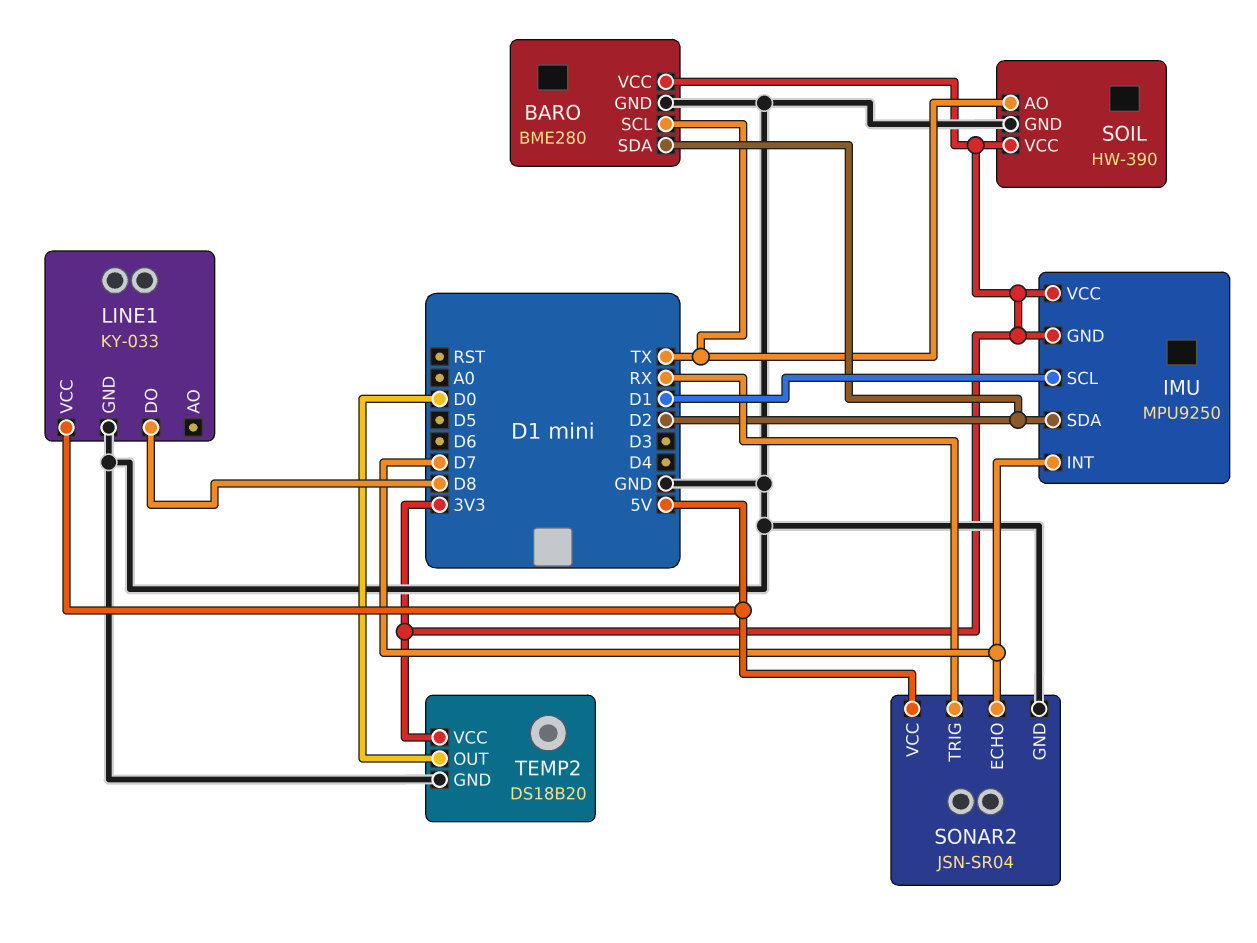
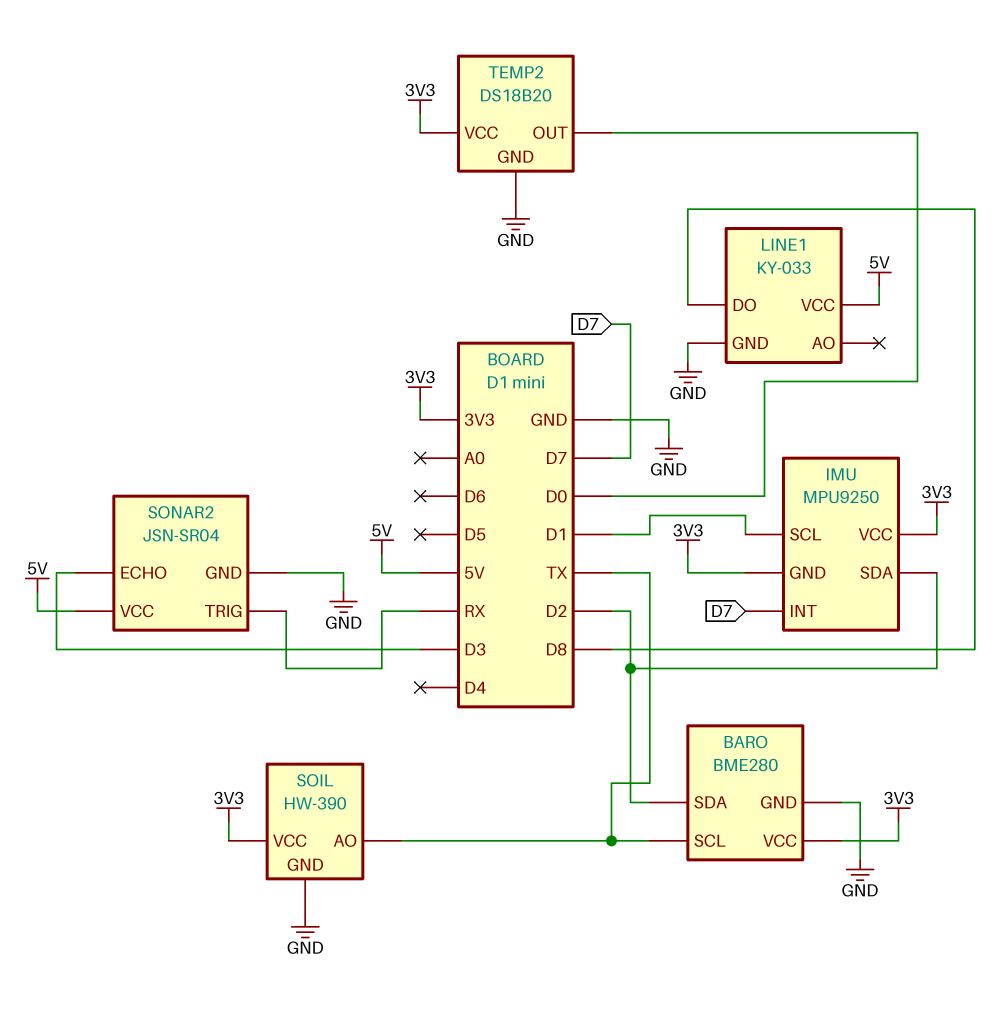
SONAR2 pin ECHO: D7 -> D3

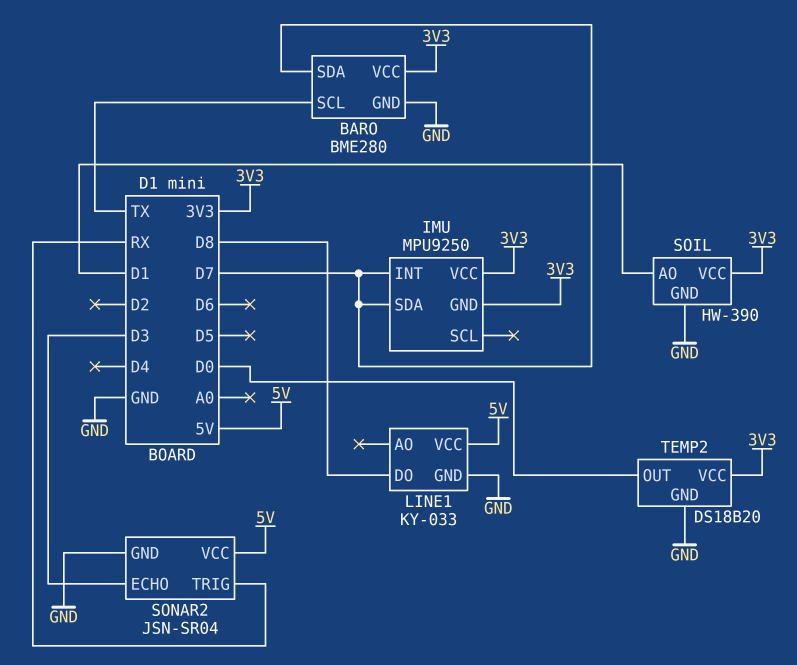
BARO pin SDA: D2 -> D7
IMU pin SCL: D1 -> none
IMU pin SDA: D2 -> D7
SOIL pin AO: TX -> D1

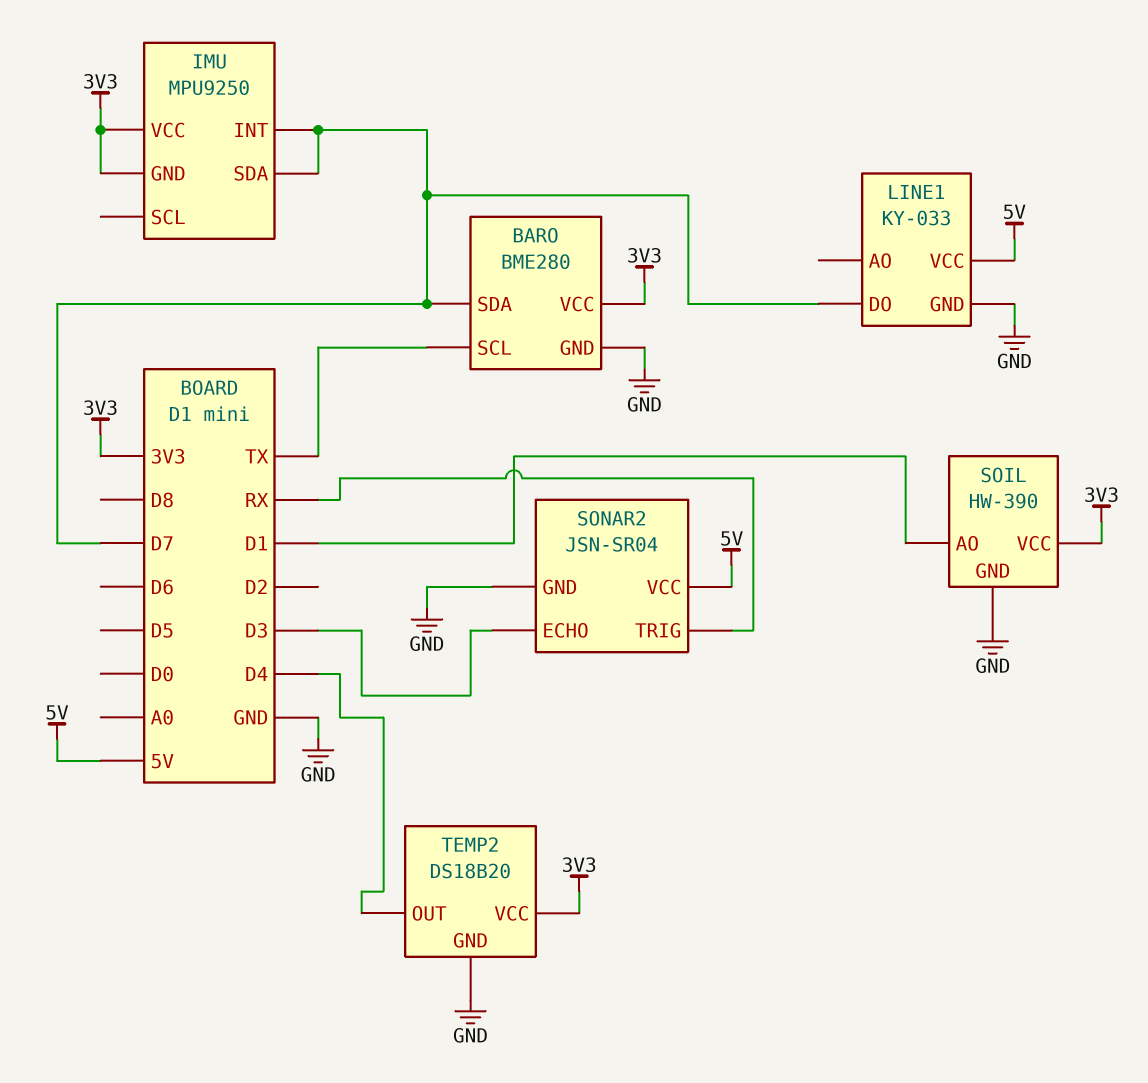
LINE1 pin DO: D8 -> D7
TEMP2 pin OUT: D0 -> D4

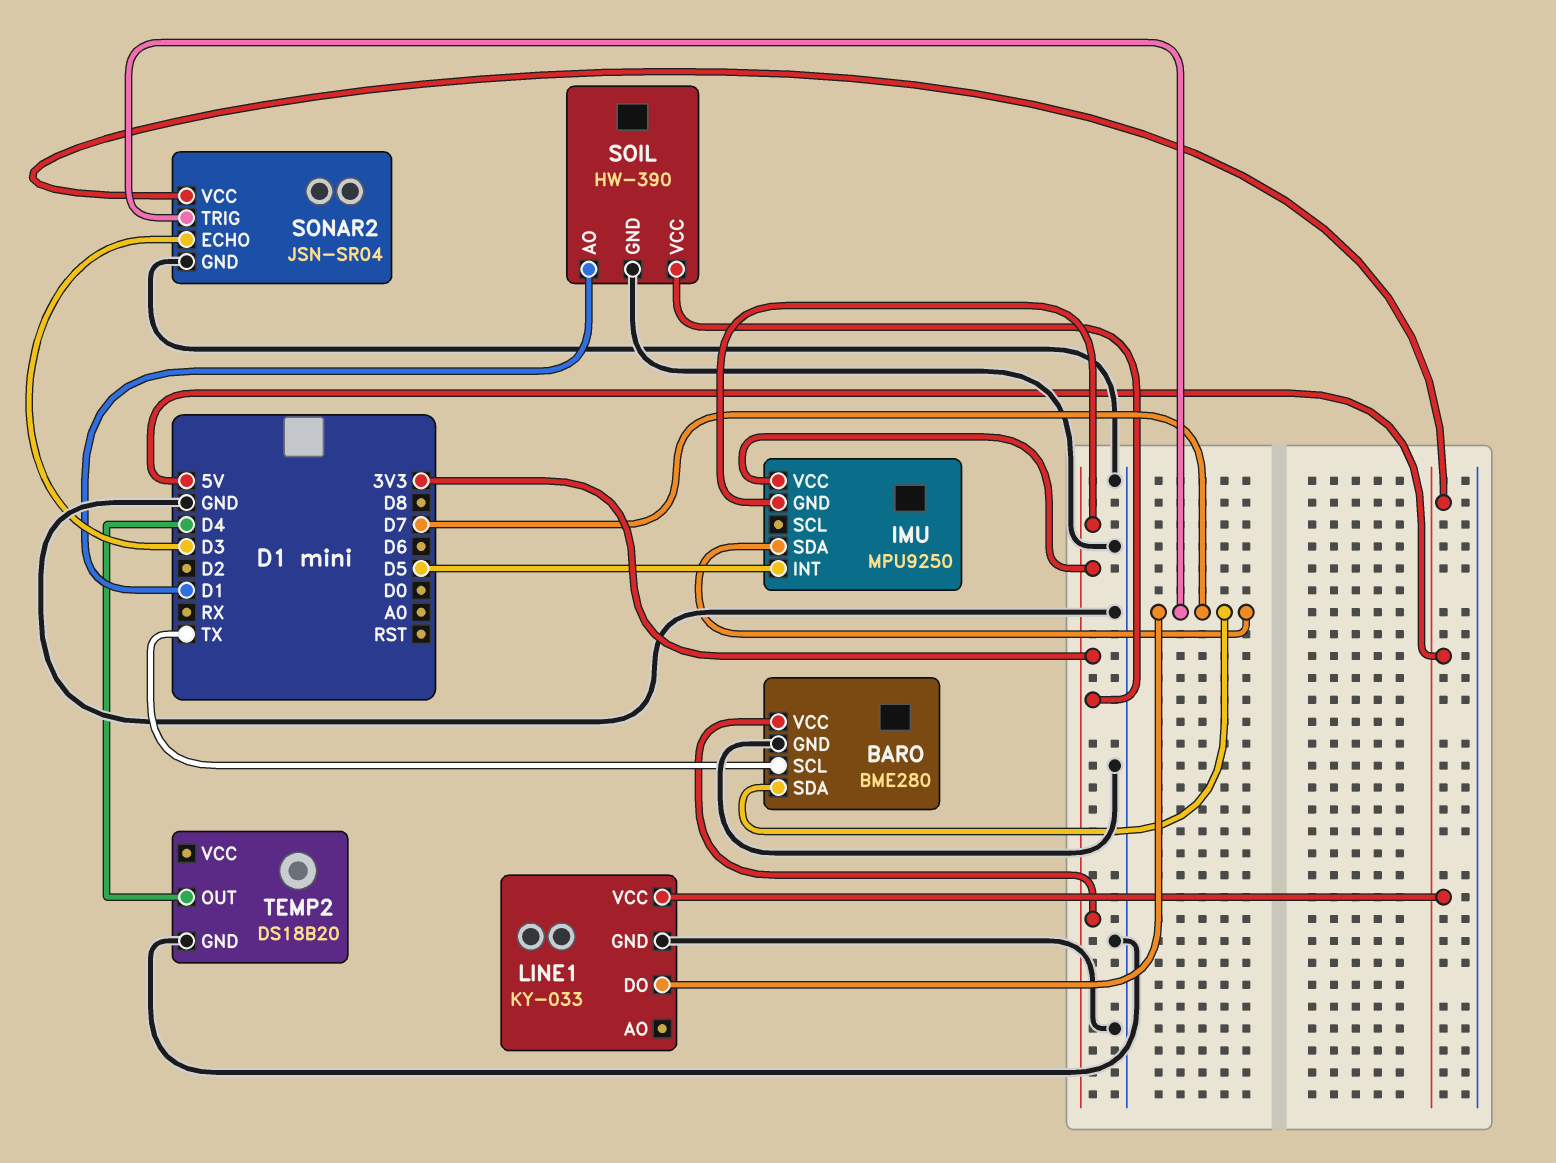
IMU pin INT: D7 -> D5
SONAR2 pin TRIG: RX -> D7
TEMP2 pin VCC: 3V3 -> none

